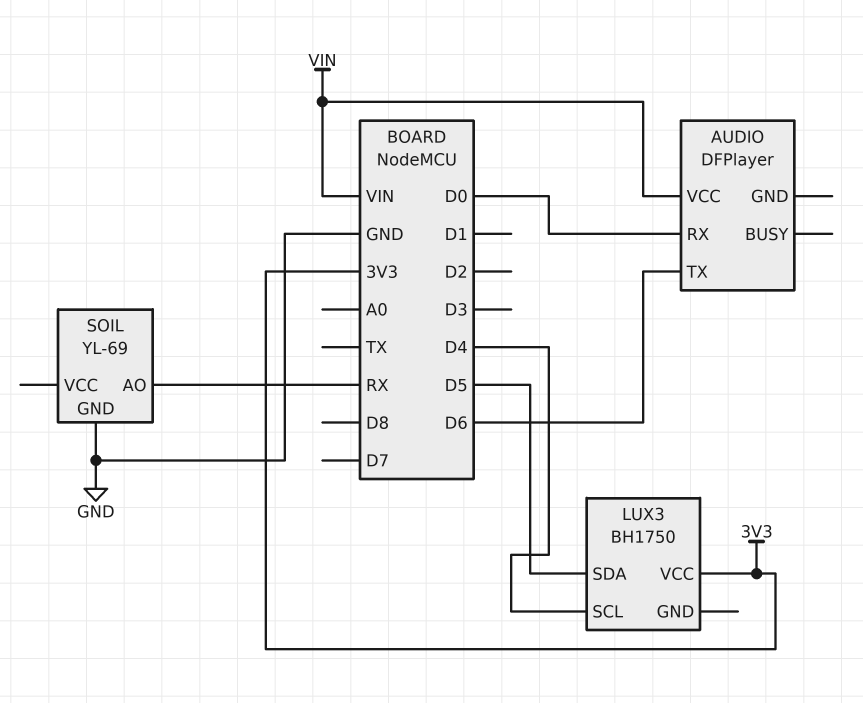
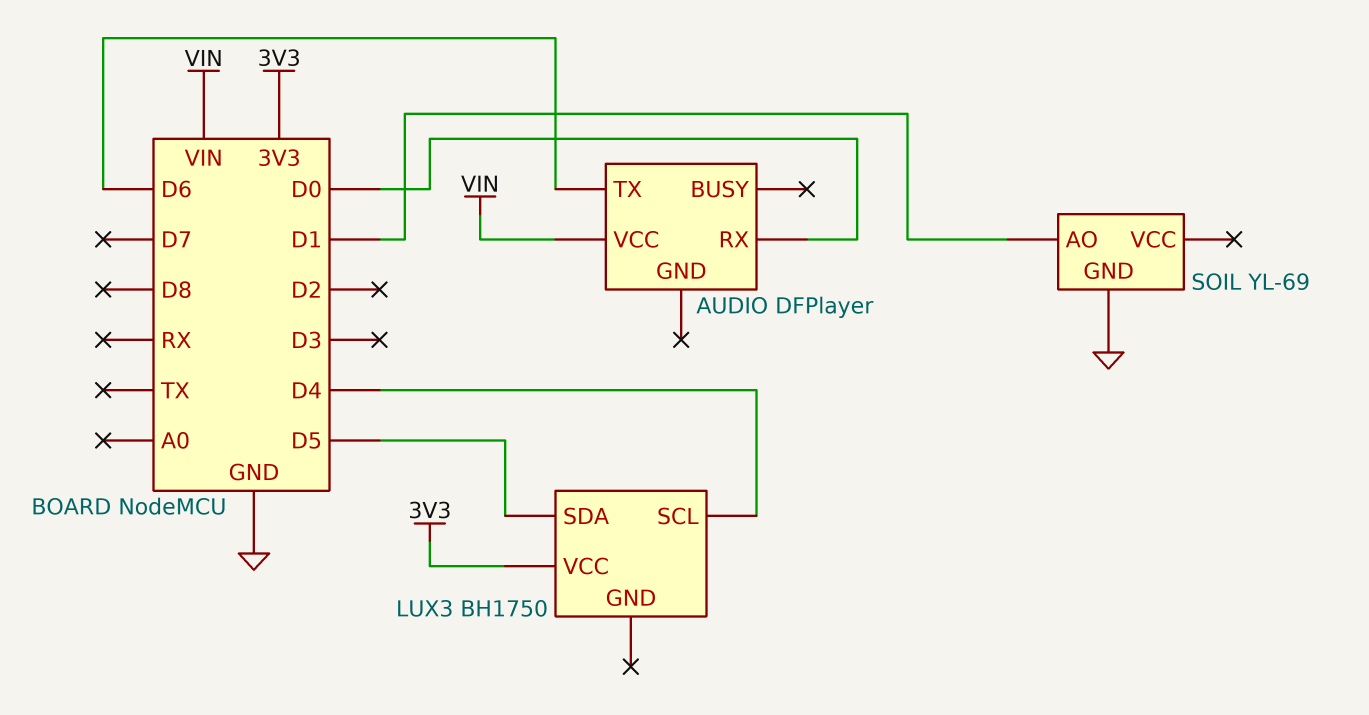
SOIL pin AO: RX -> D1

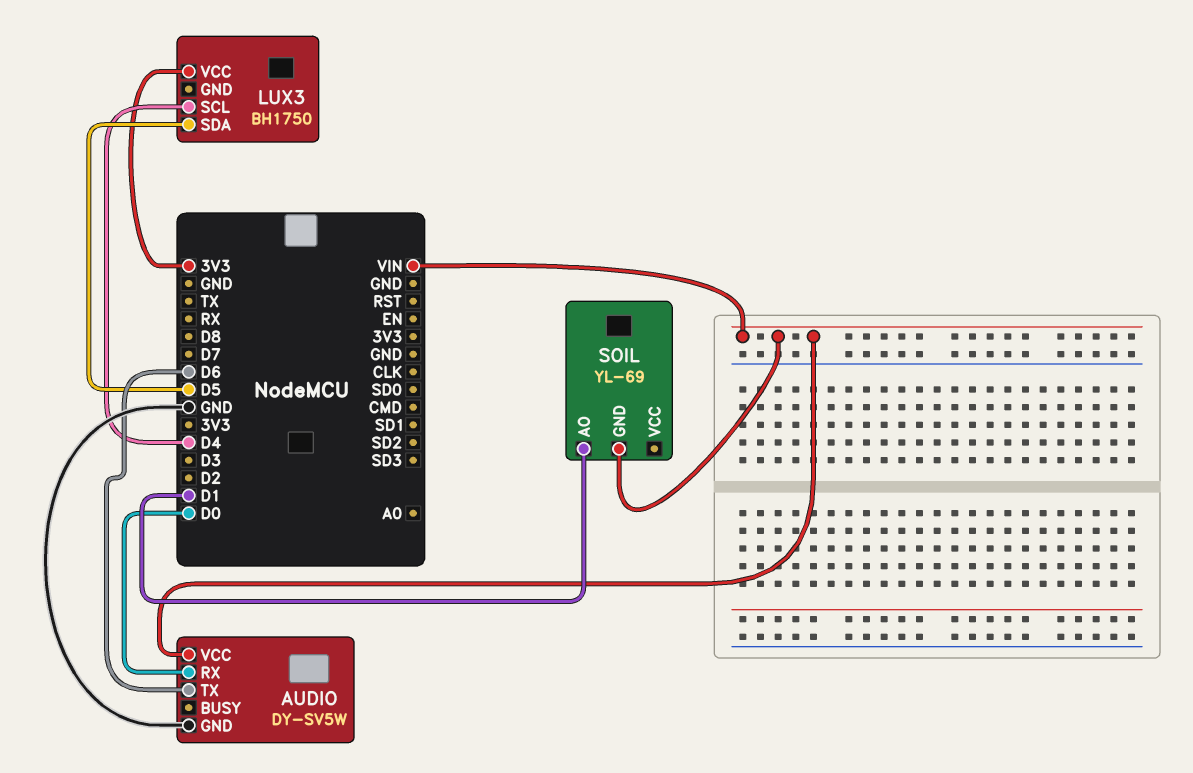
AUDIO: DFPlayer -> DY-SV5W
AUDIO pin GND: none -> GND
SOIL pin GND: GND -> VIN

